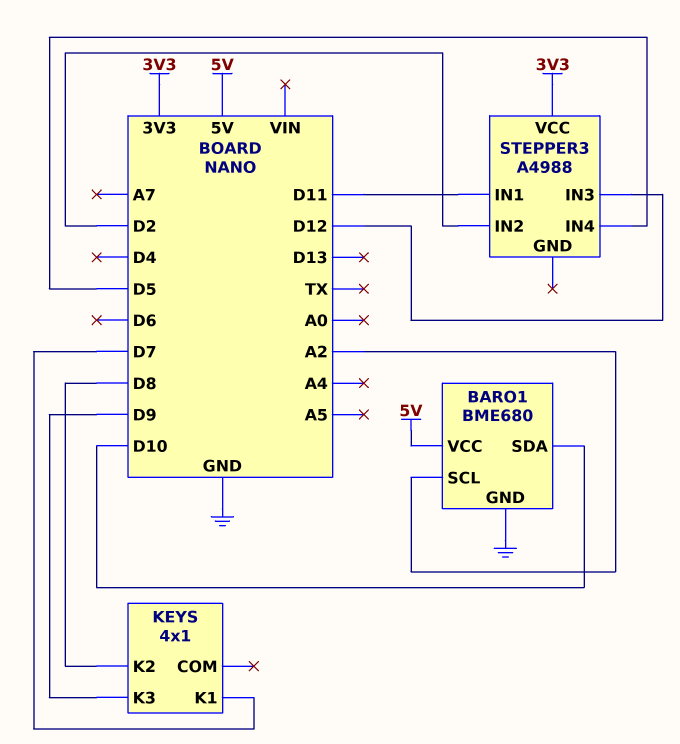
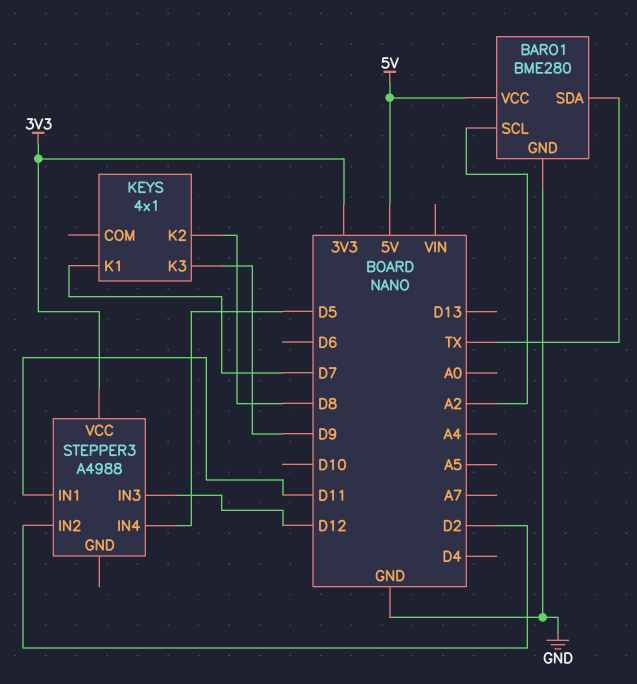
BARO1: BME680 -> BME280
BARO1 pin SDA: D10 -> TX

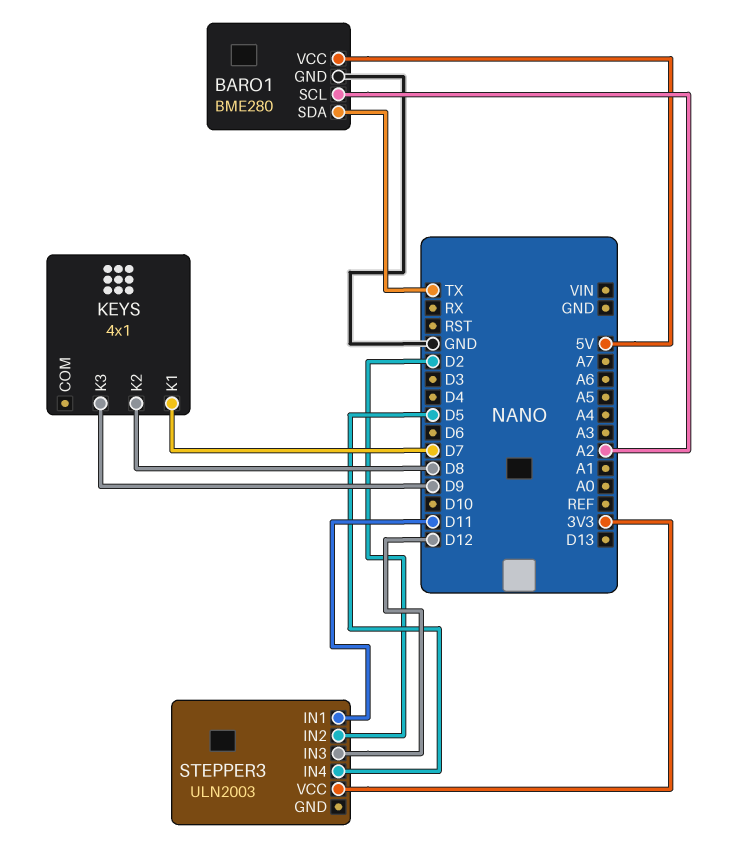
STEPPER3: A4988 -> ULN2003

